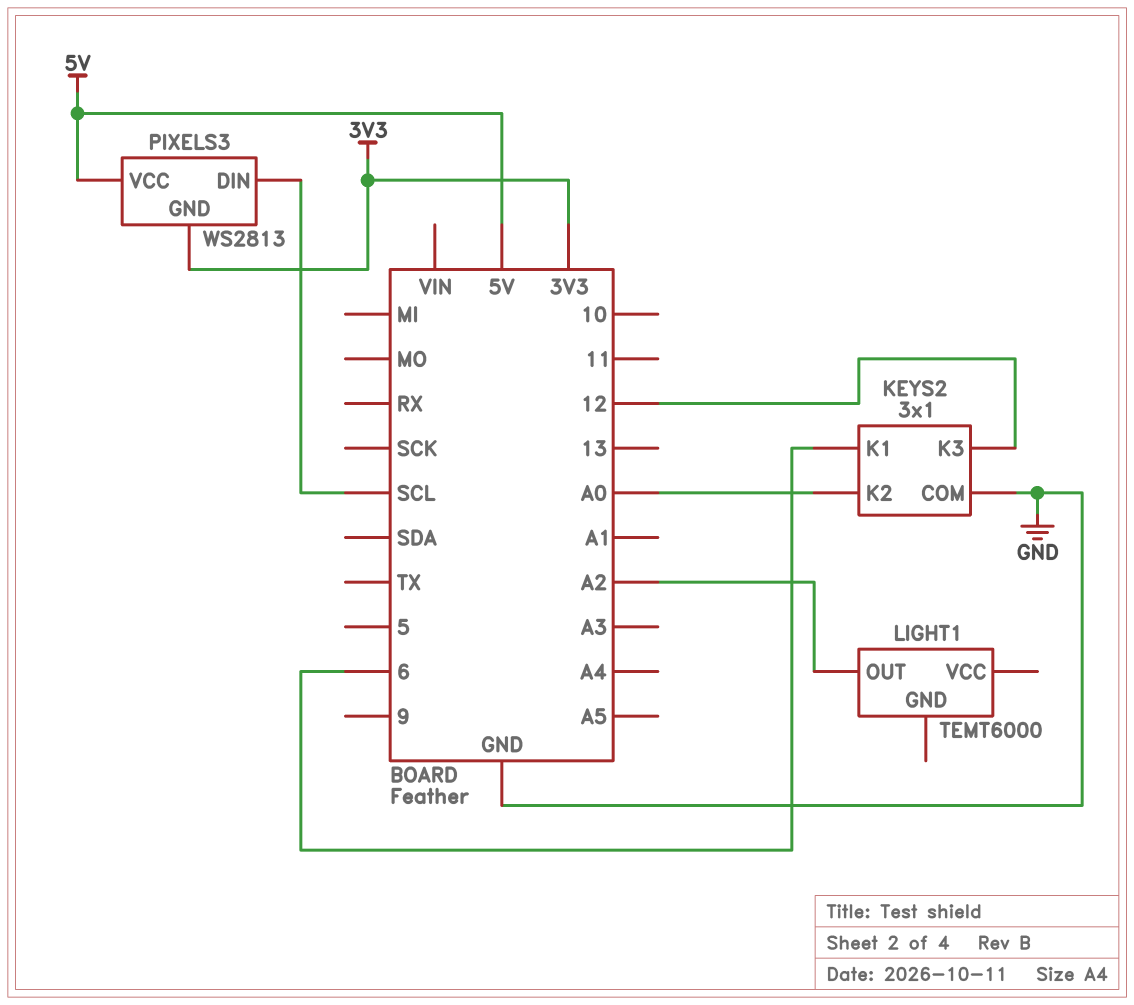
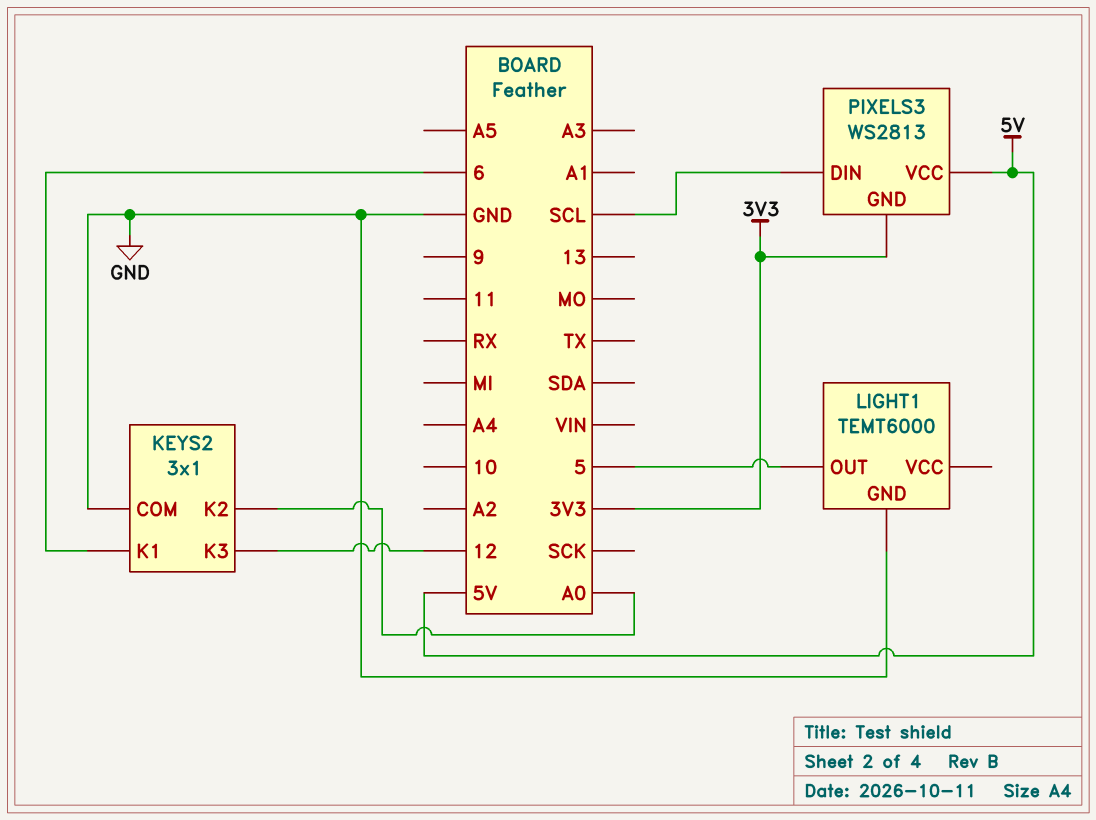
LIGHT1 pin GND: none -> GND
LIGHT1 pin OUT: A2 -> 5

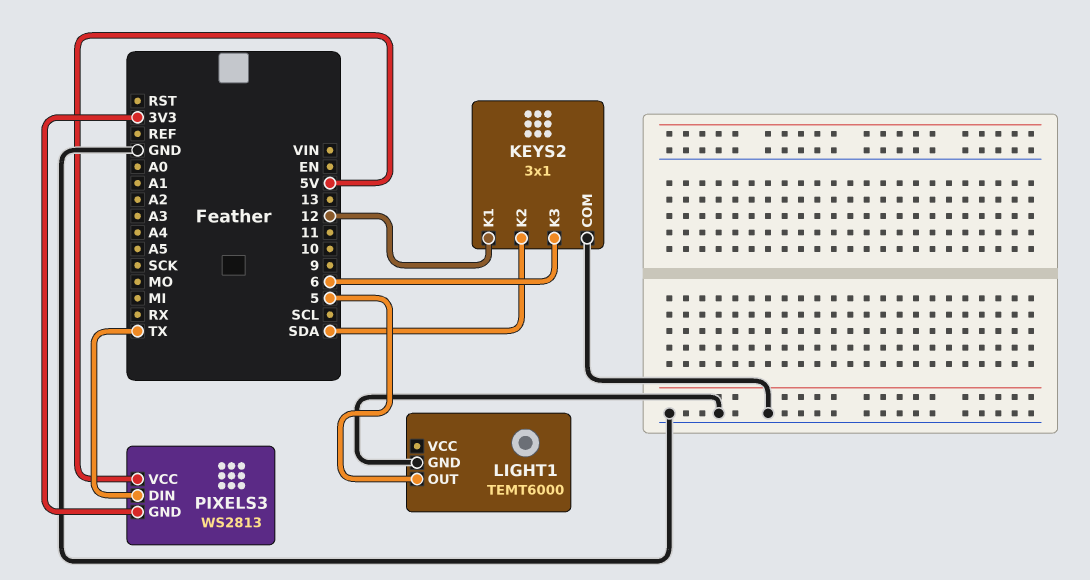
KEYS2 pin K1: 6 -> 12
KEYS2 pin K2: A0 -> SDA
KEYS2 pin K3: 12 -> 6
PIXELS3 pin DIN: SCL -> TX

